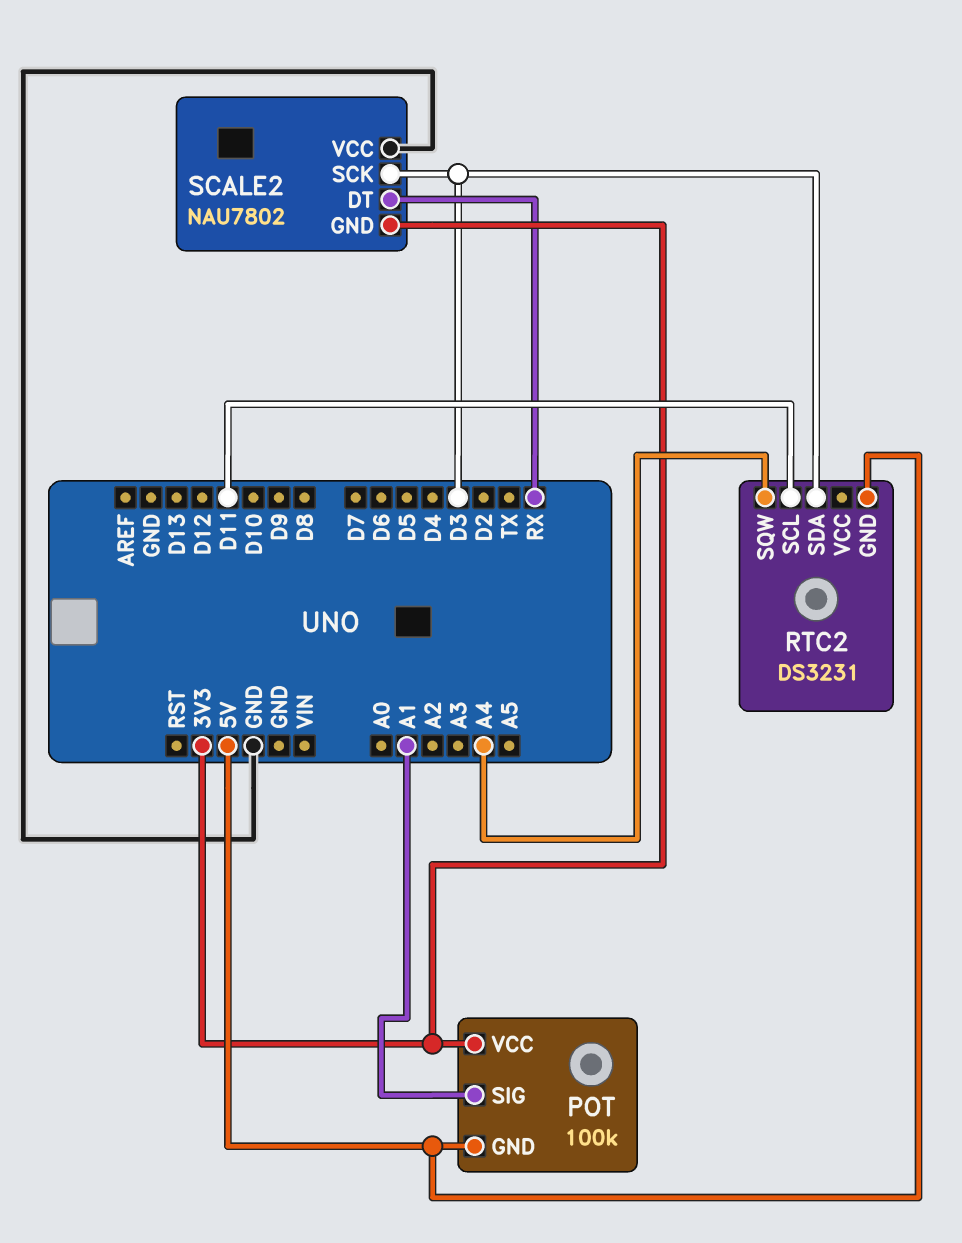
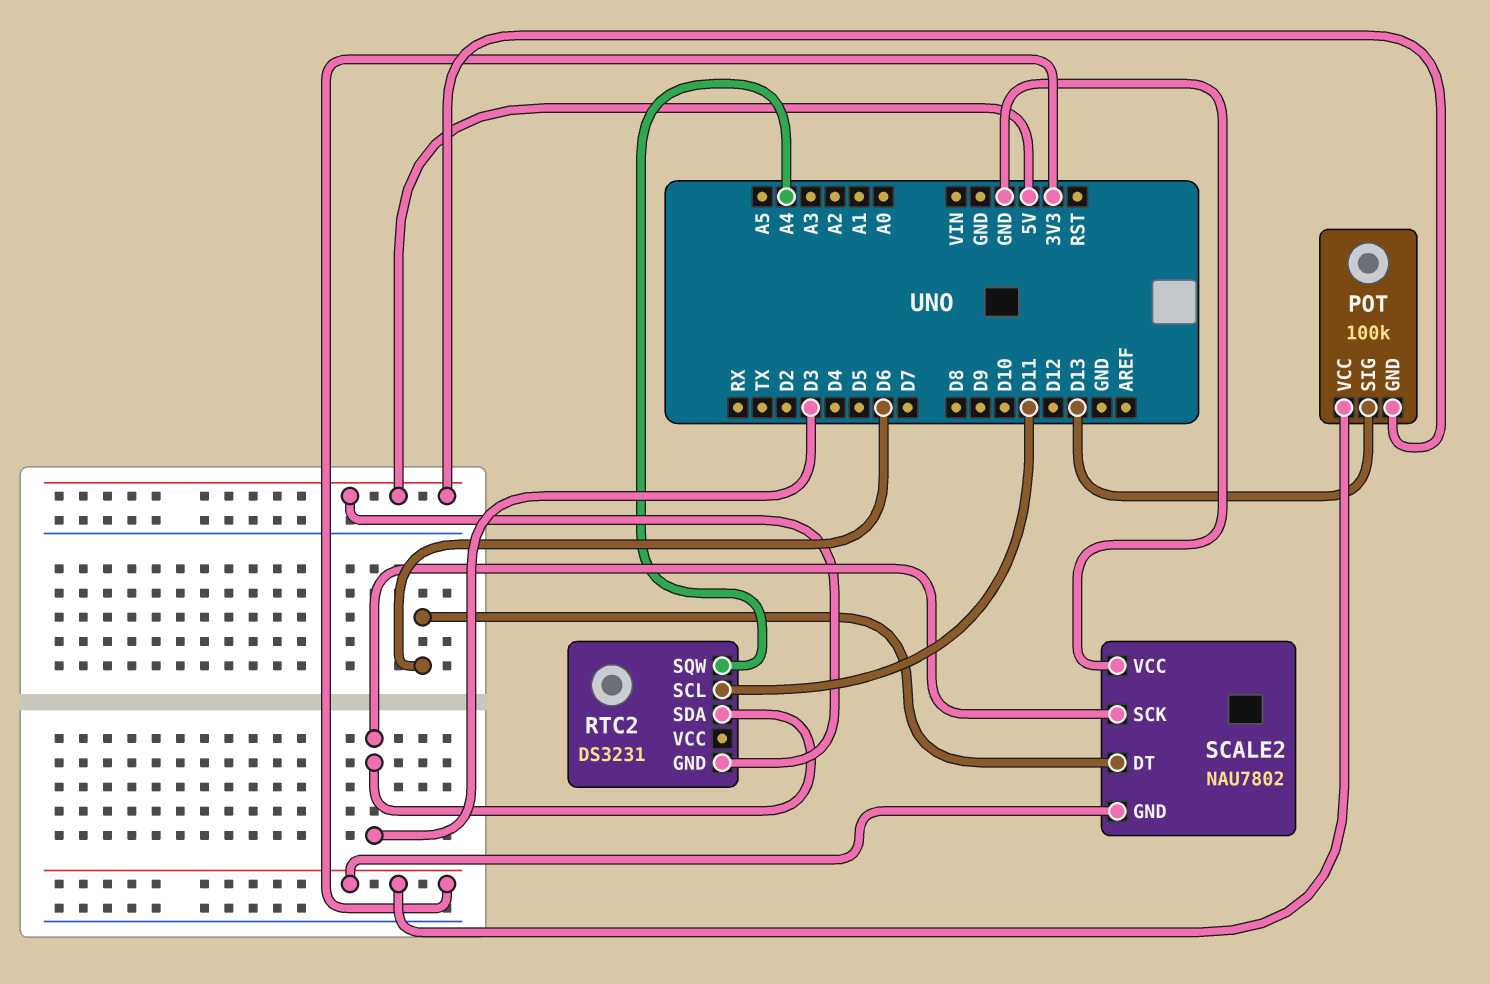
POT pin SIG: A1 -> D13
SCALE2 pin DT: RX -> D6

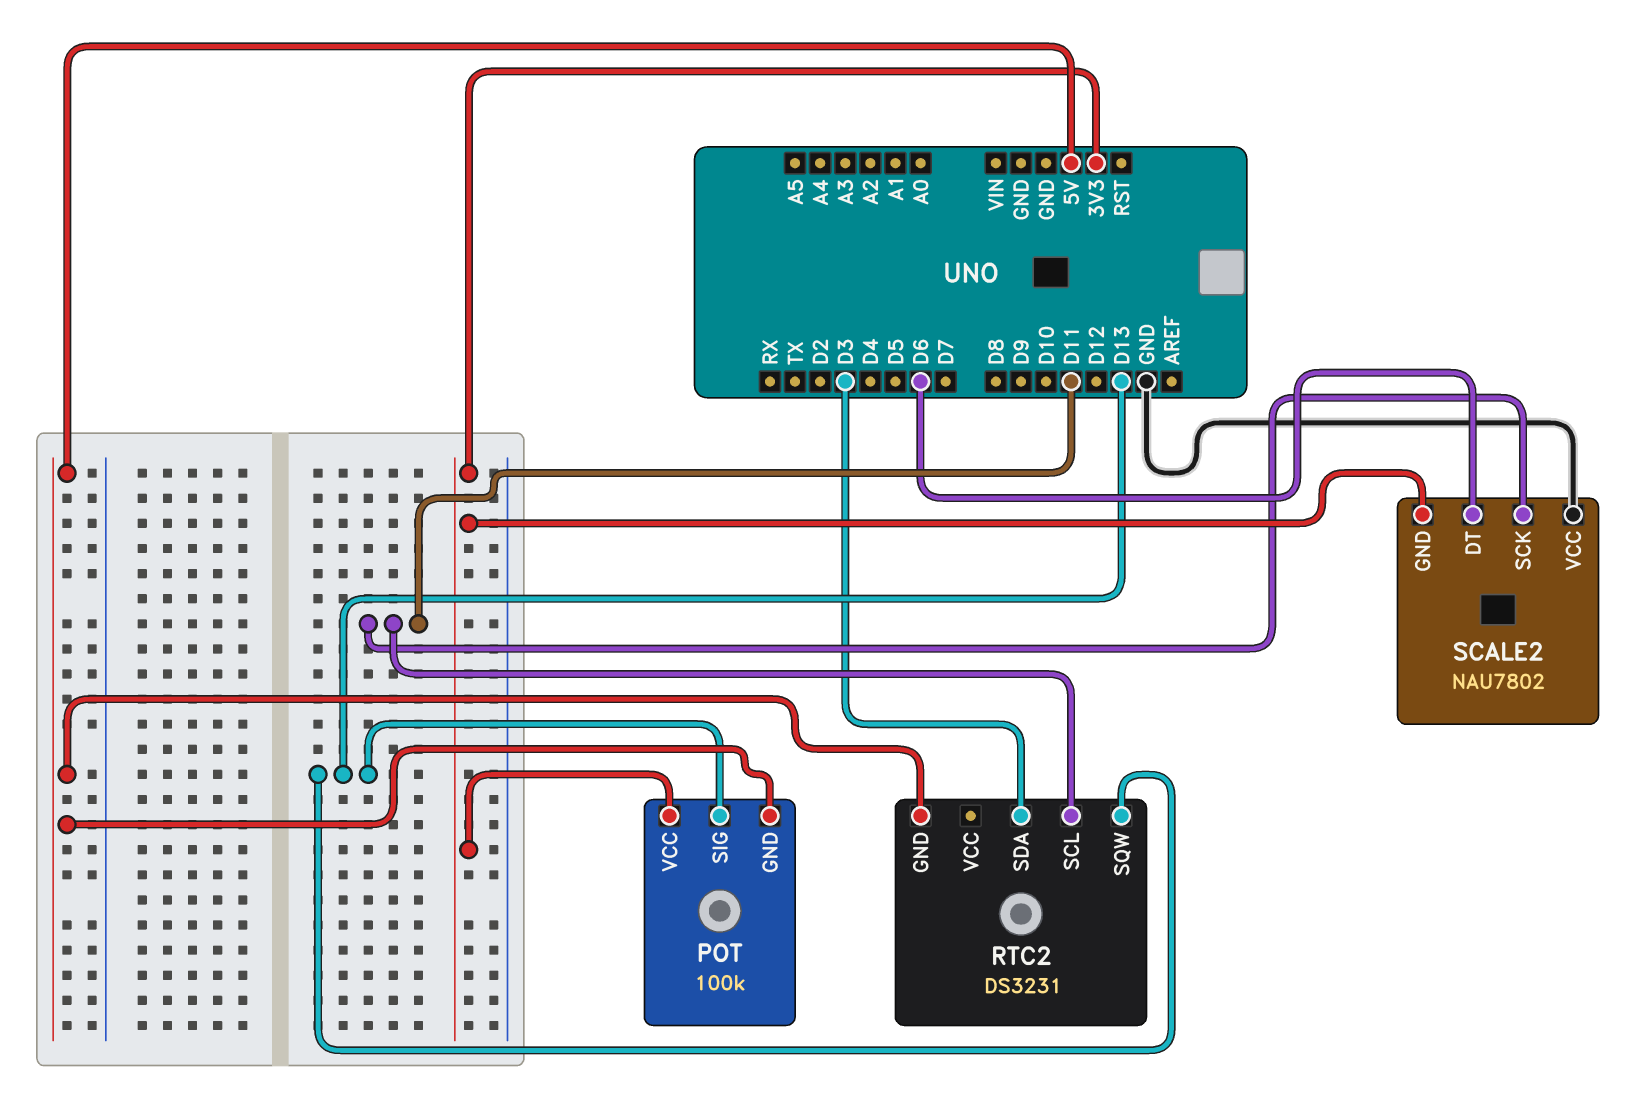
RTC2 pin SQW: A4 -> D13
SCALE2 pin SCK: D3 -> D11

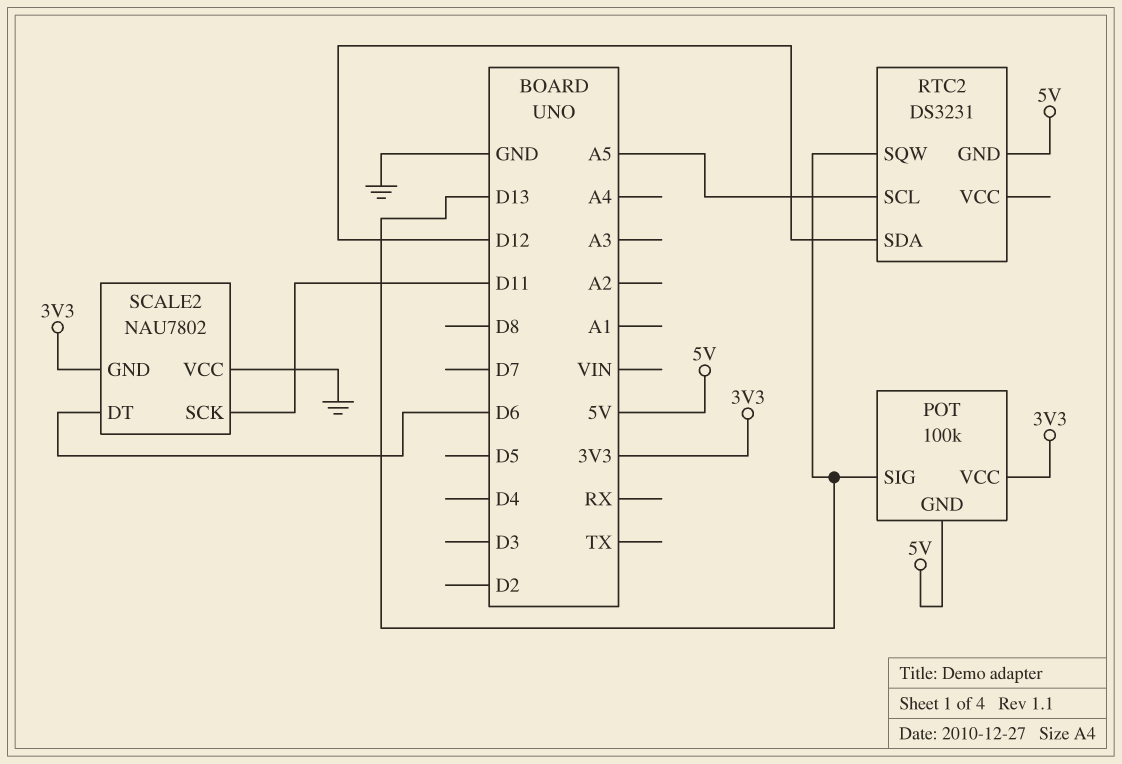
RTC2 pin SCL: D11 -> A5
RTC2 pin SDA: D3 -> D12

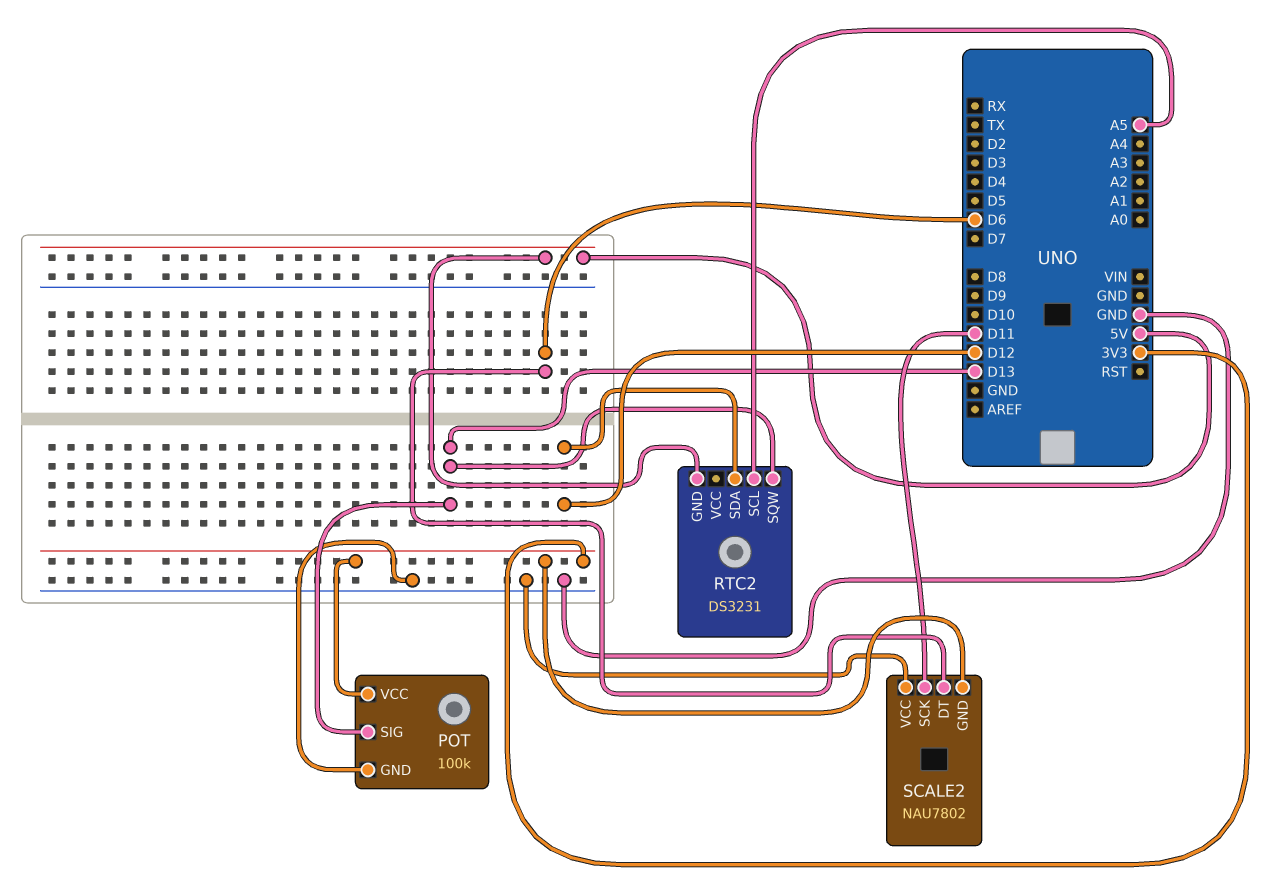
POT pin GND: 5V -> GND

